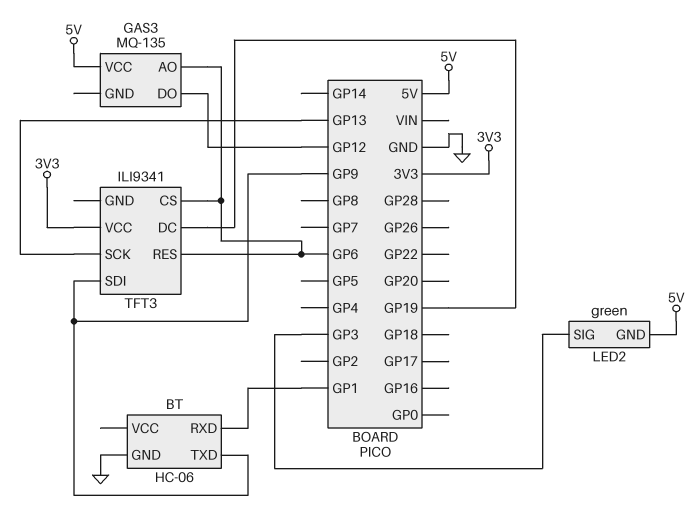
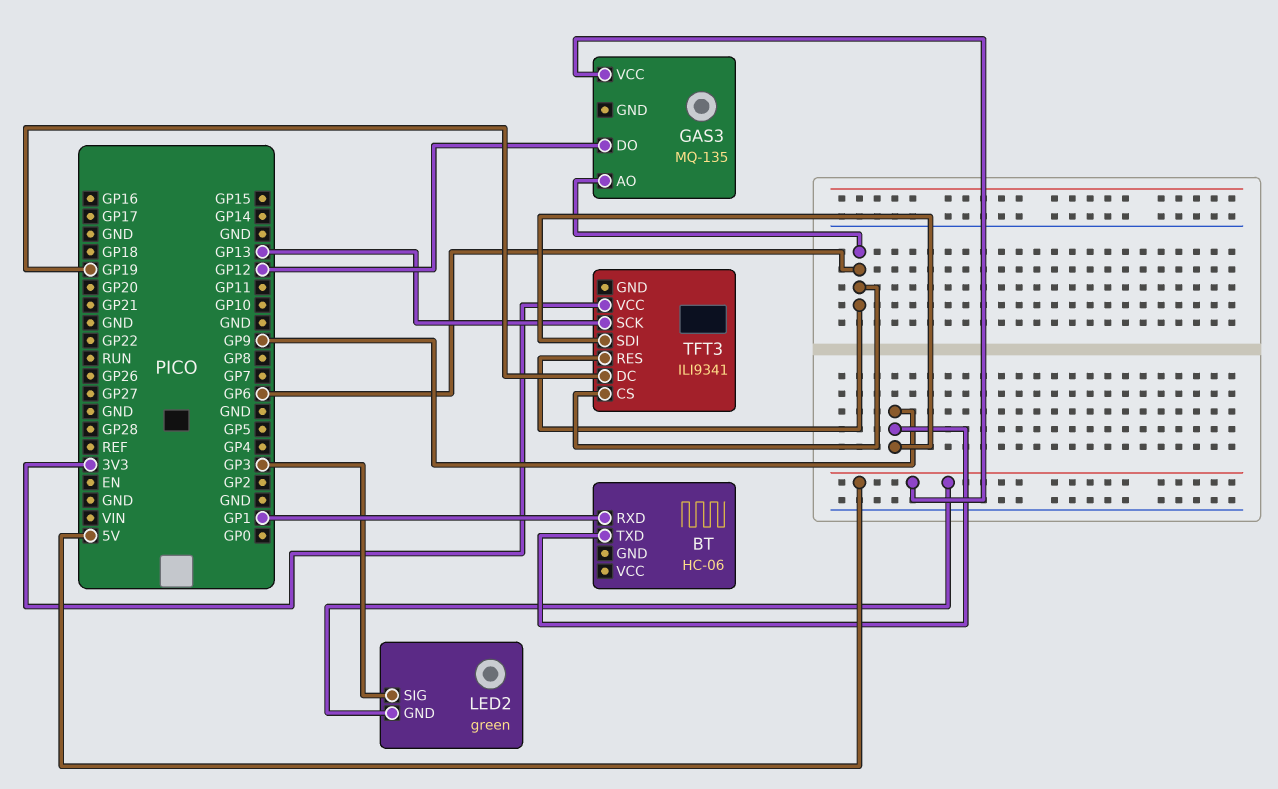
BT pin GND: GND -> none

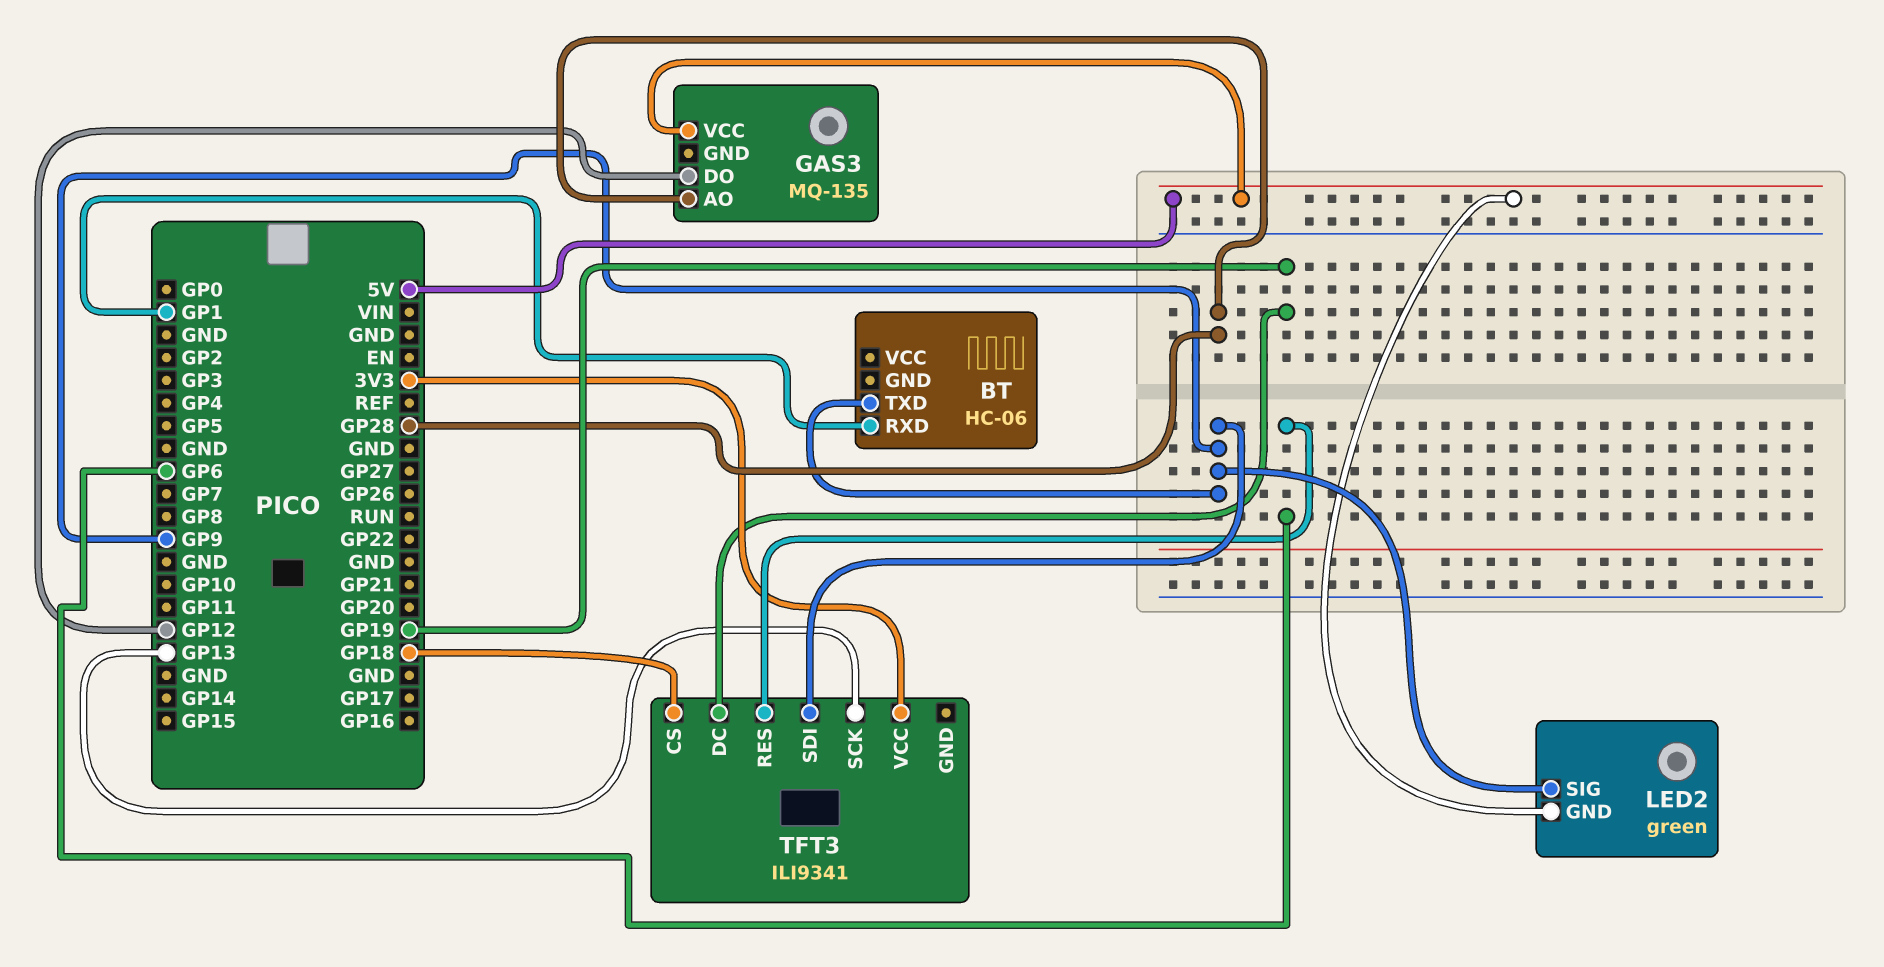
GAS3 pin AO: GP6 -> GP28
LED2 pin SIG: GP3 -> GP9
TFT3 pin CS: GP6 -> GP18

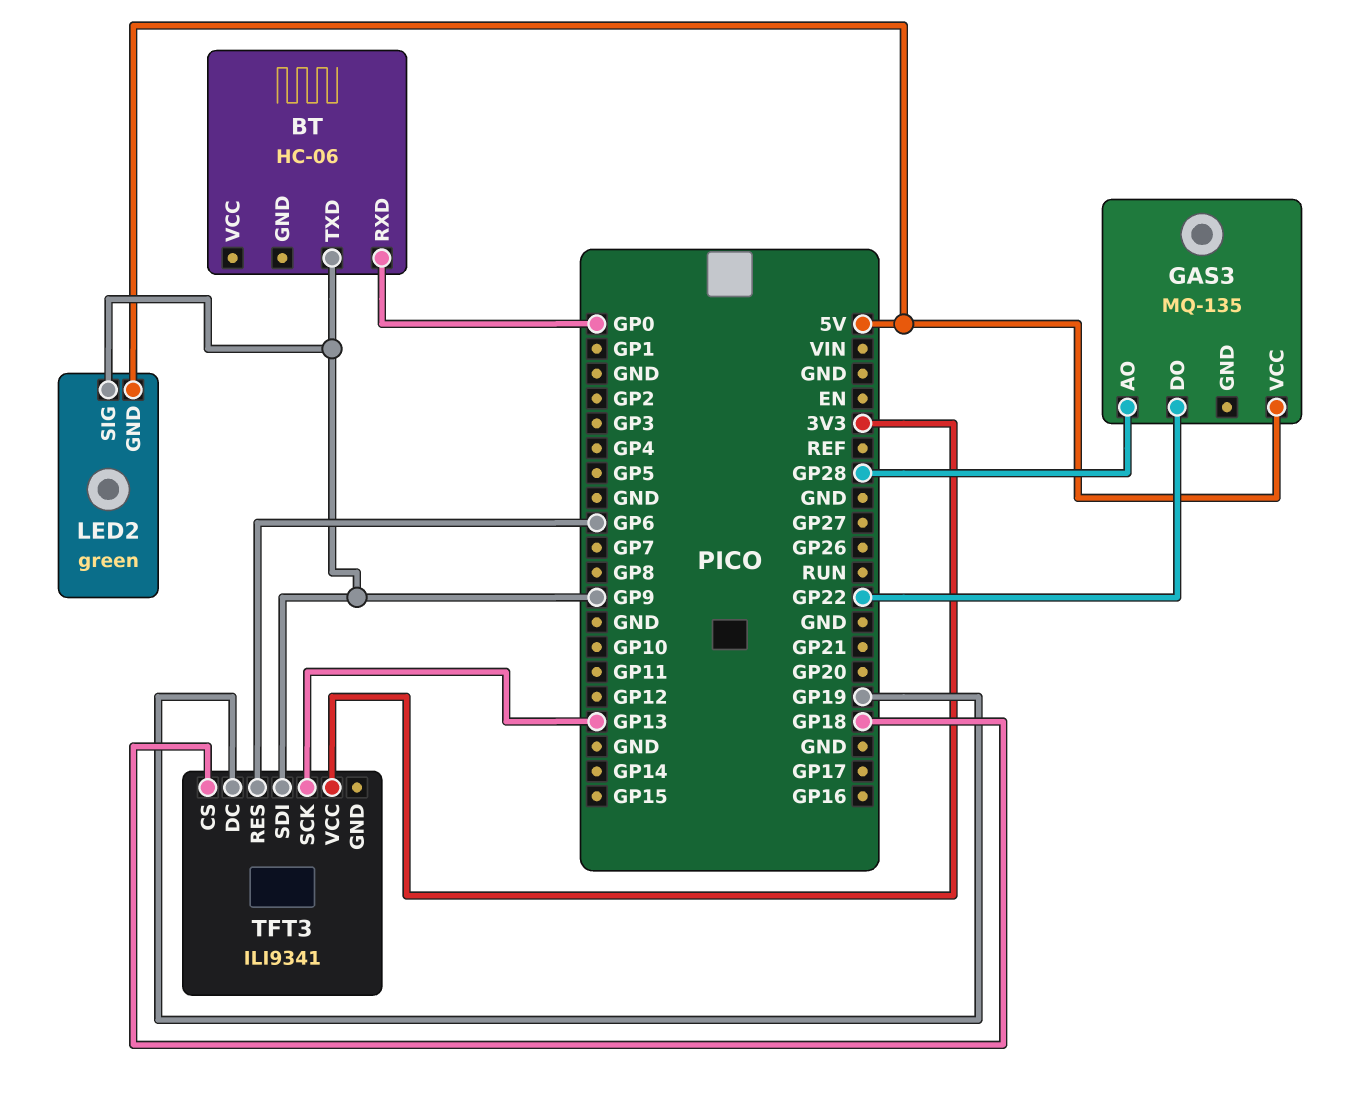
BT pin RXD: GP1 -> GP0
GAS3 pin DO: GP12 -> GP22

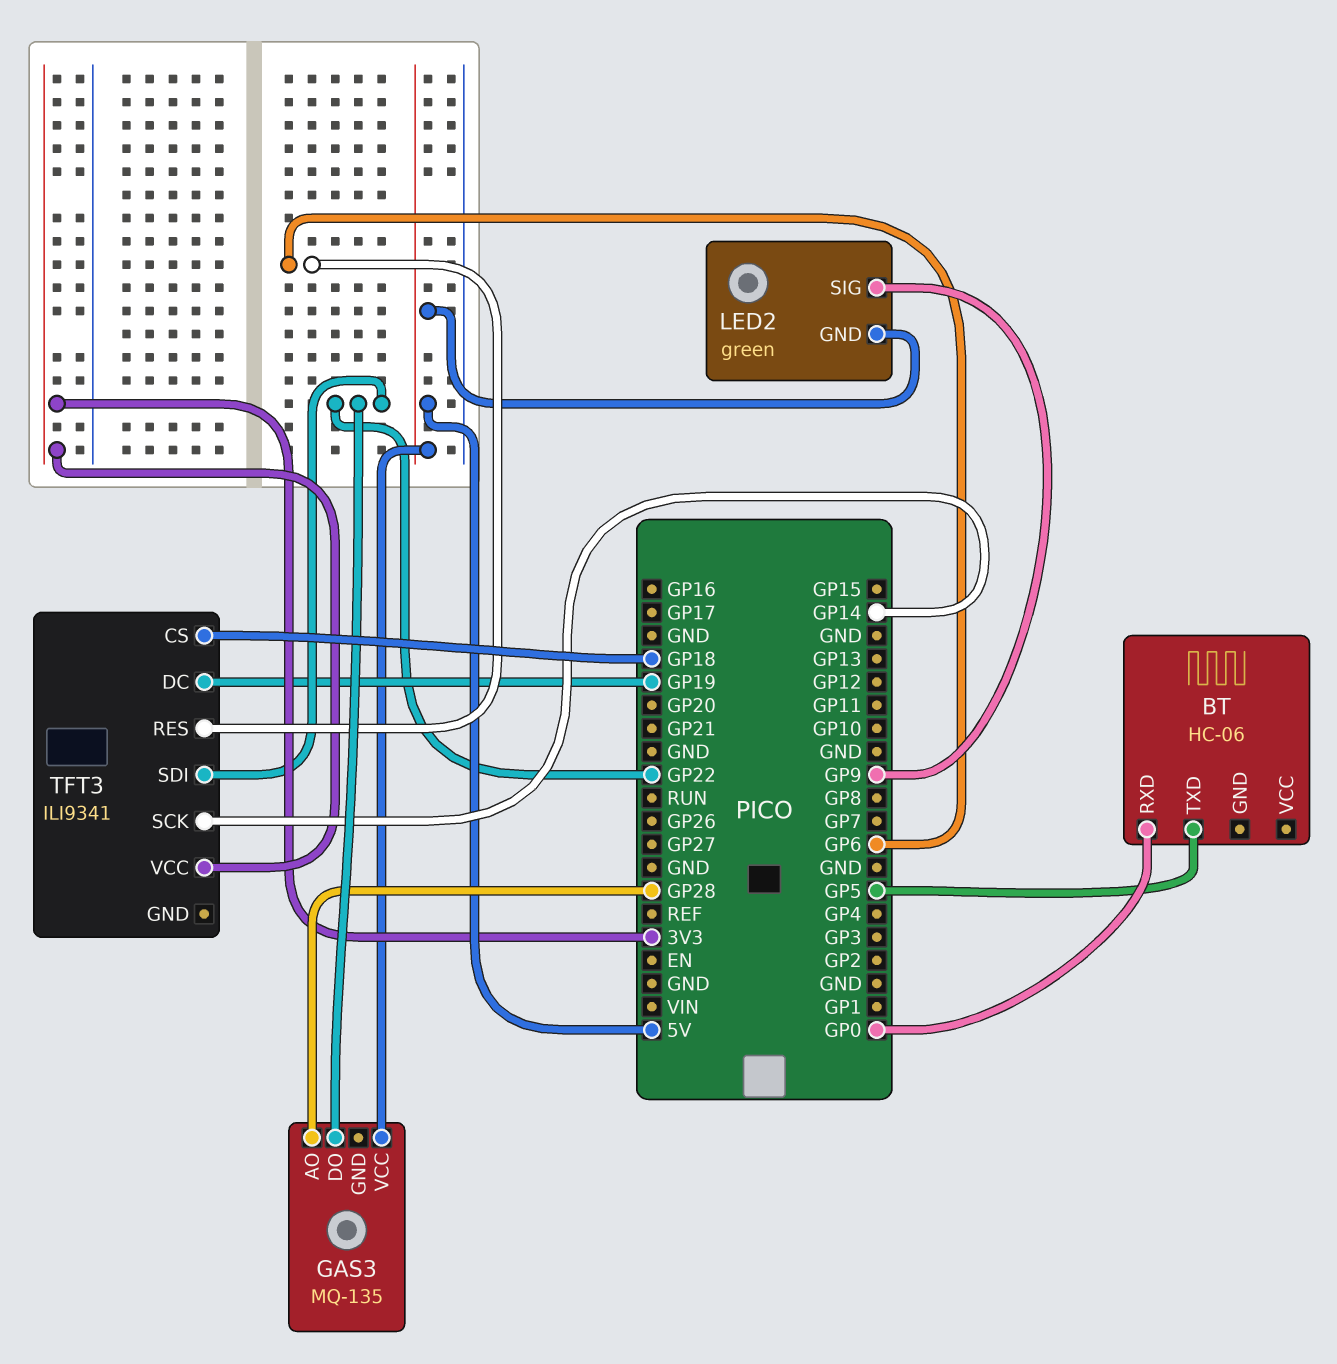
BT pin TXD: GP9 -> GP5
TFT3 pin SCK: GP13 -> GP14
TFT3 pin SDI: GP9 -> GP22

